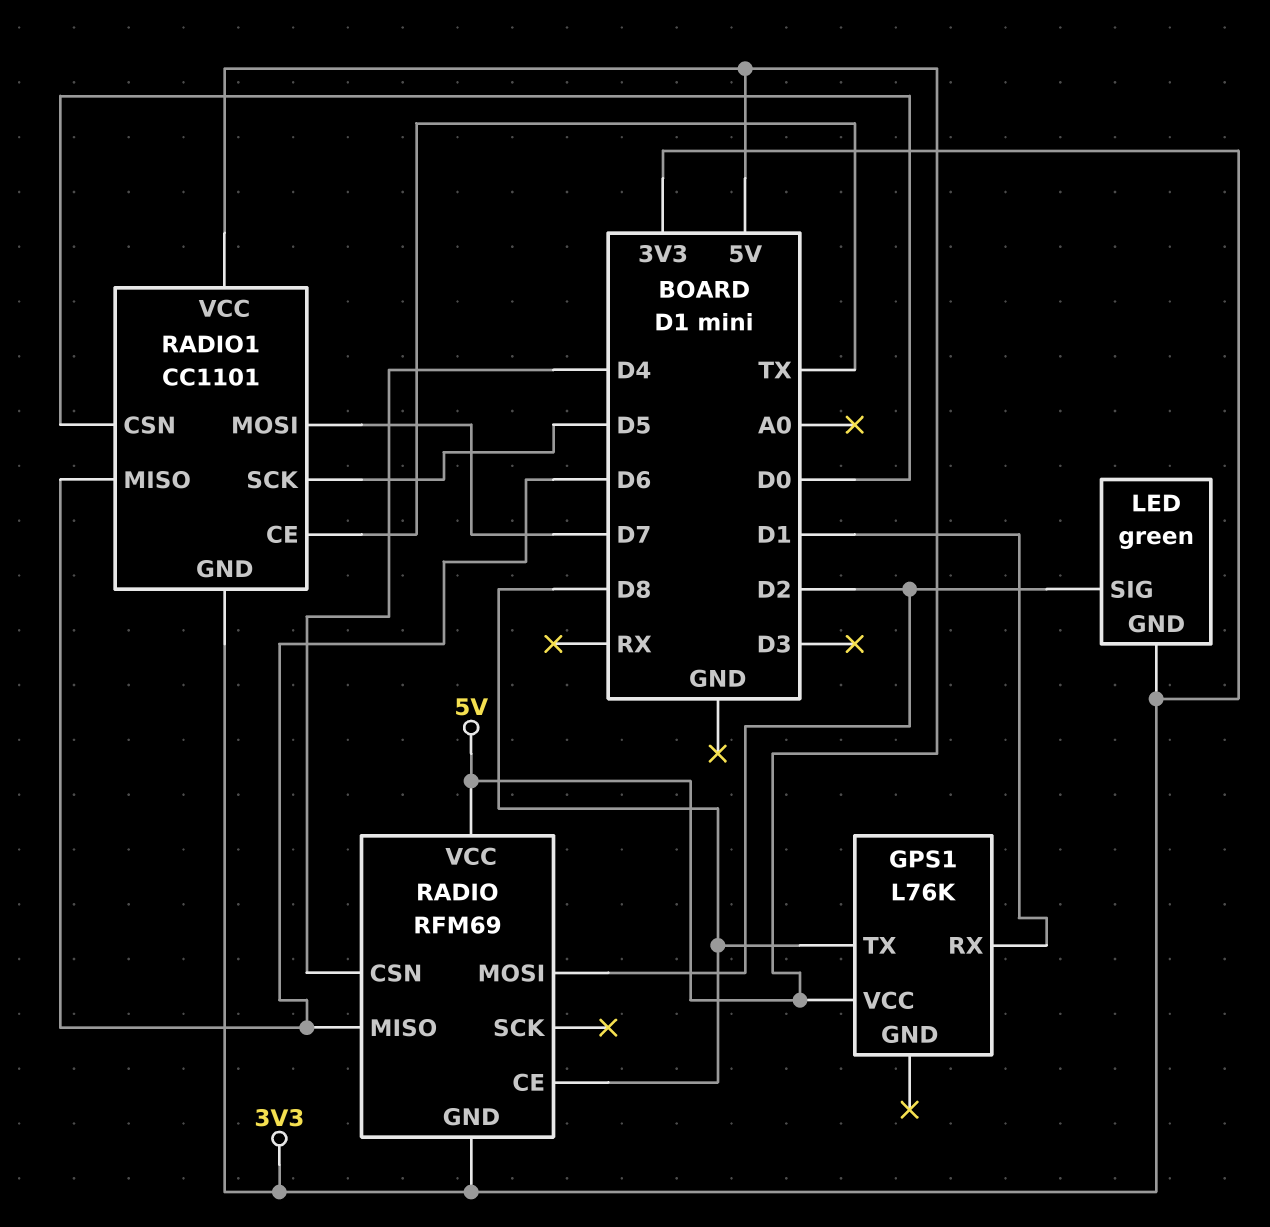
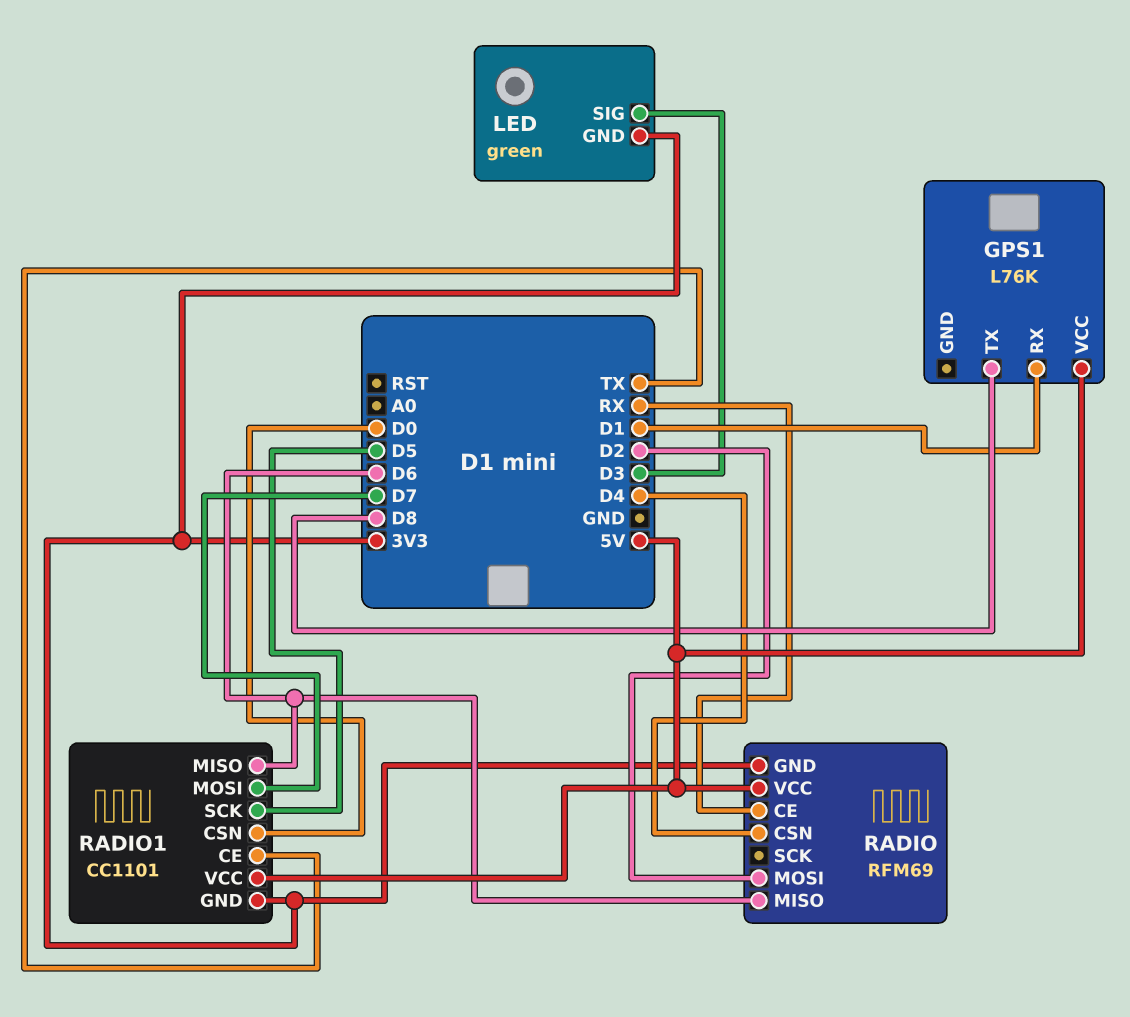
LED pin SIG: D2 -> D3
RADIO pin CE: D8 -> RX

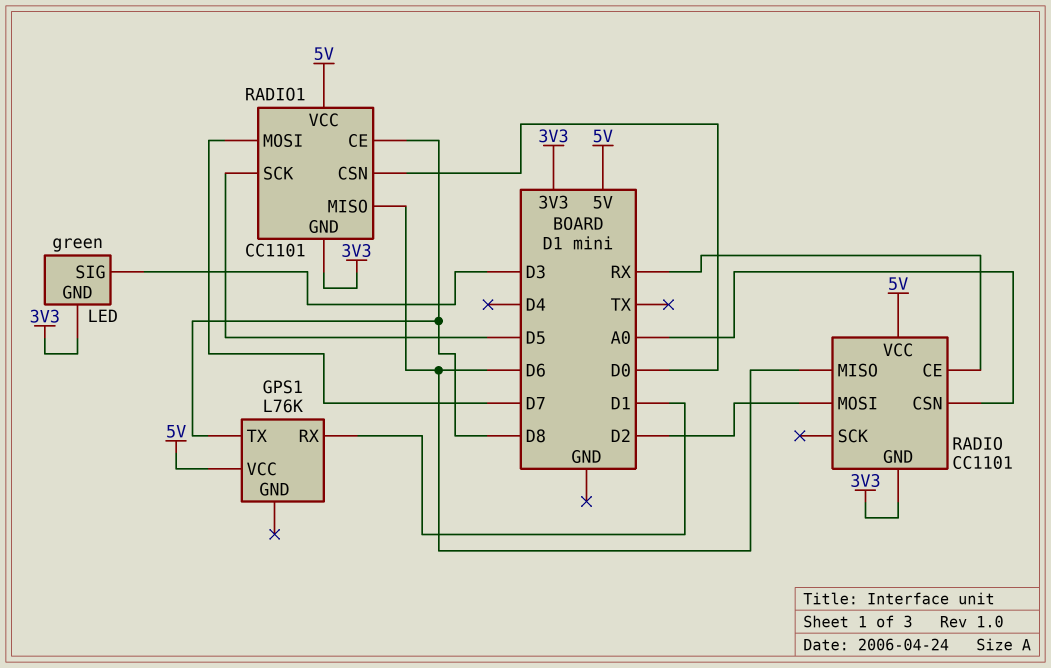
RADIO: RFM69 -> CC1101
RADIO pin CSN: D4 -> A0
RADIO1 pin CE: TX -> D8

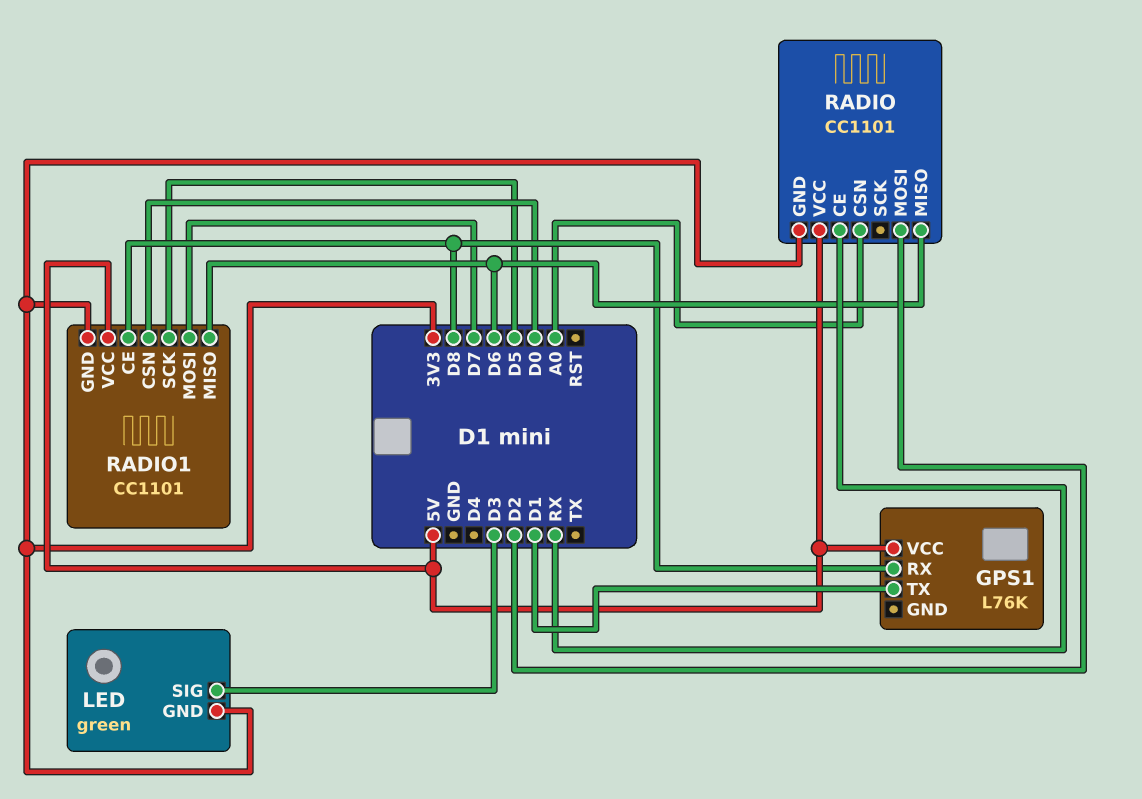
GPS1 pin RX: D1 -> D8
GPS1 pin TX: D8 -> D1

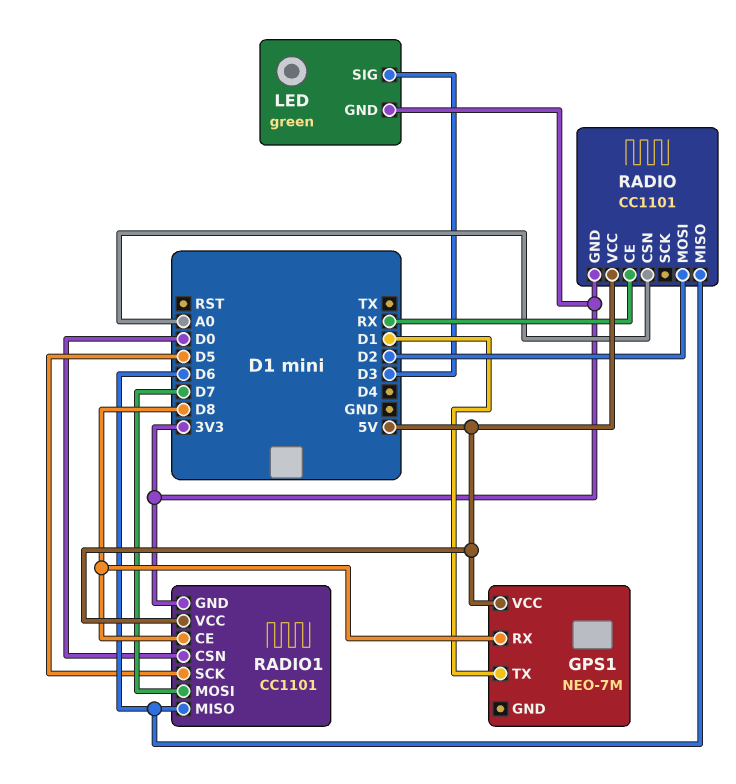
GPS1: L76K -> NEO-7M

